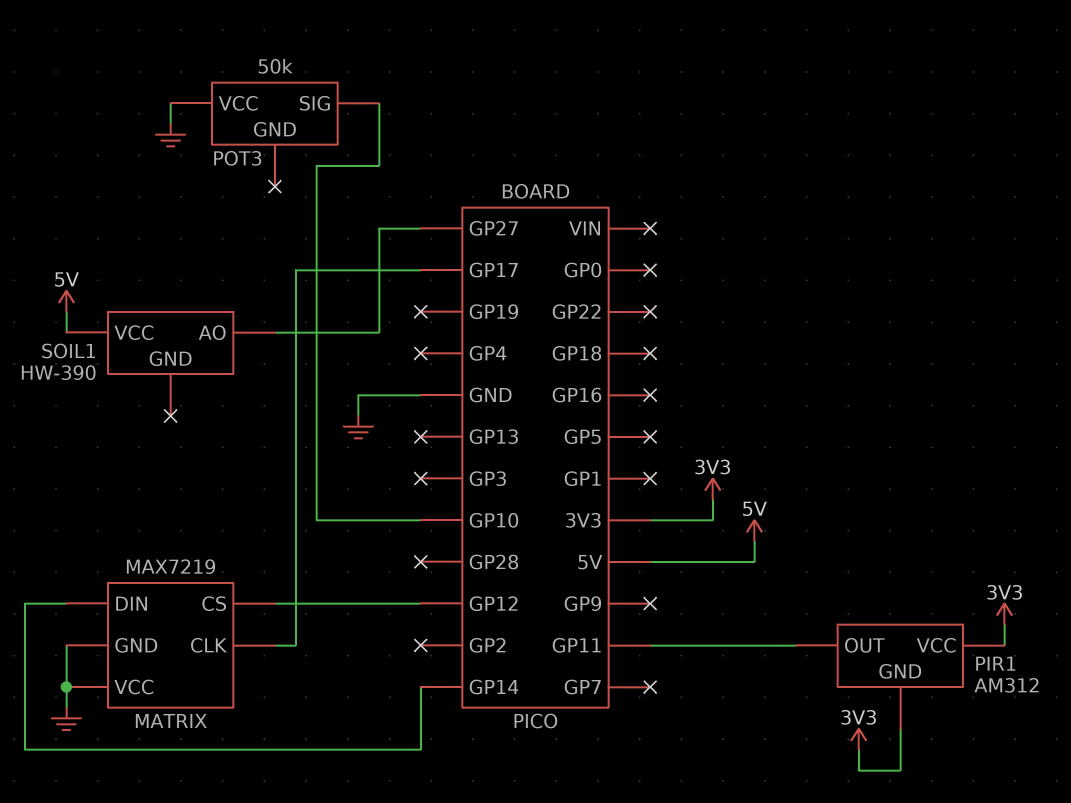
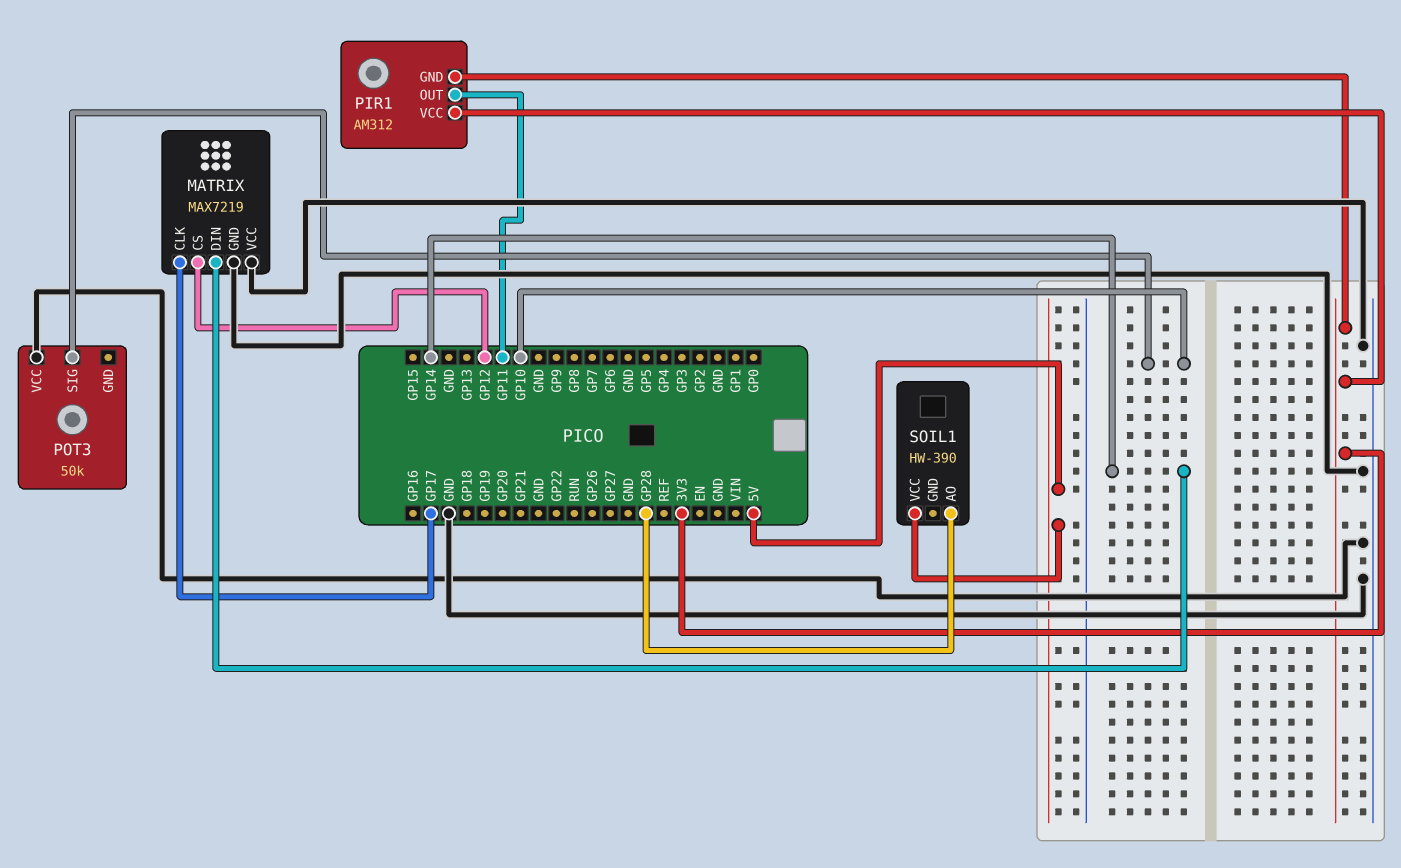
SOIL1 pin AO: GP27 -> GP28

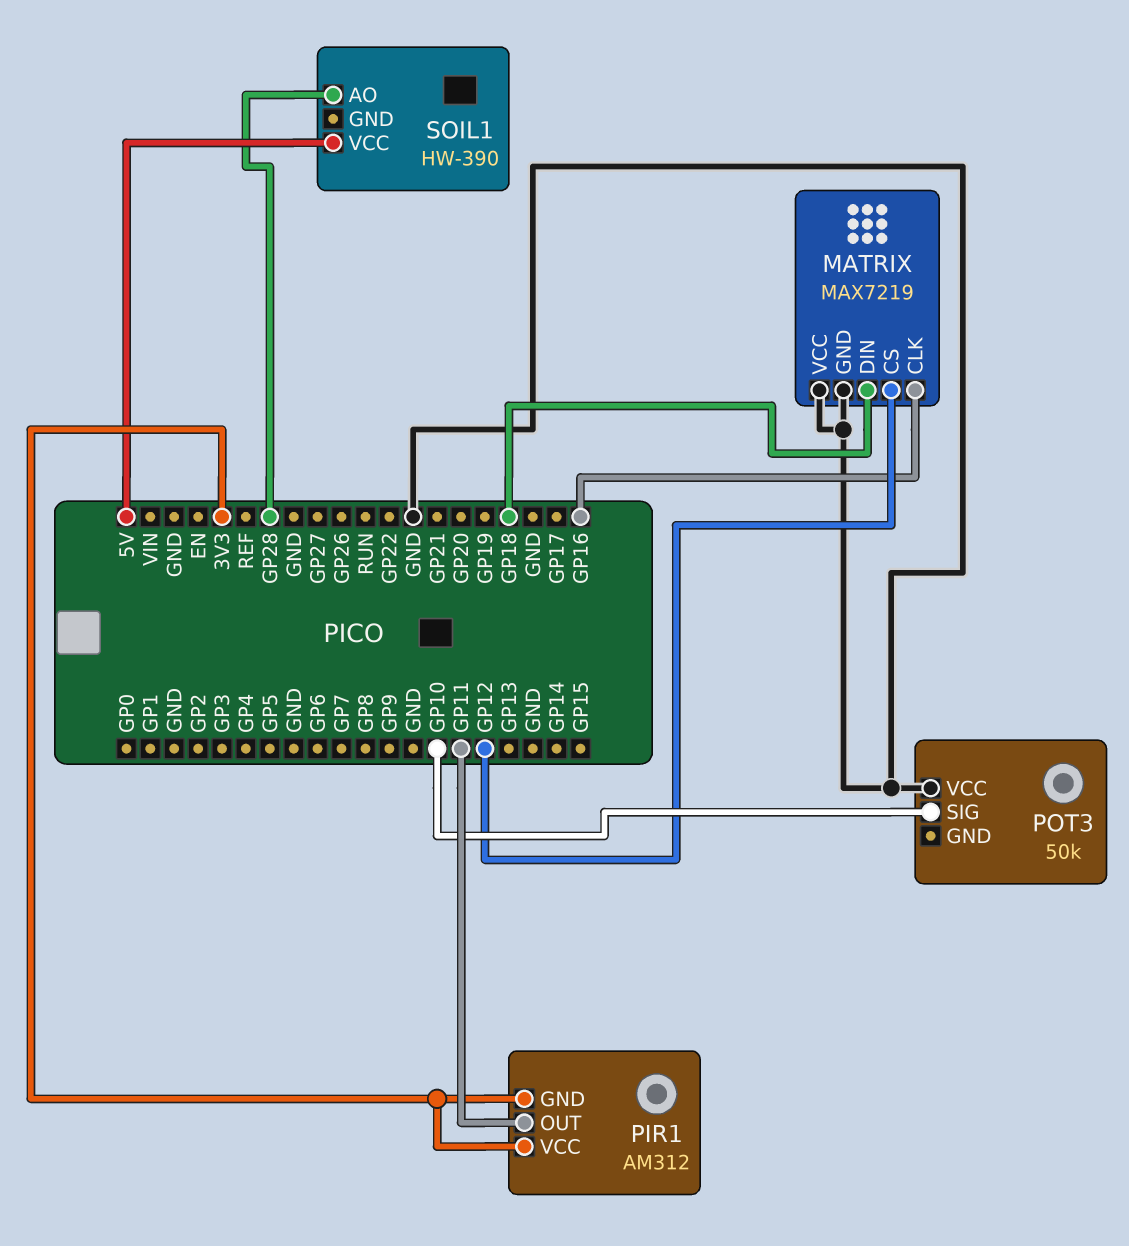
MATRIX pin CLK: GP17 -> GP16
MATRIX pin DIN: GP14 -> GP18

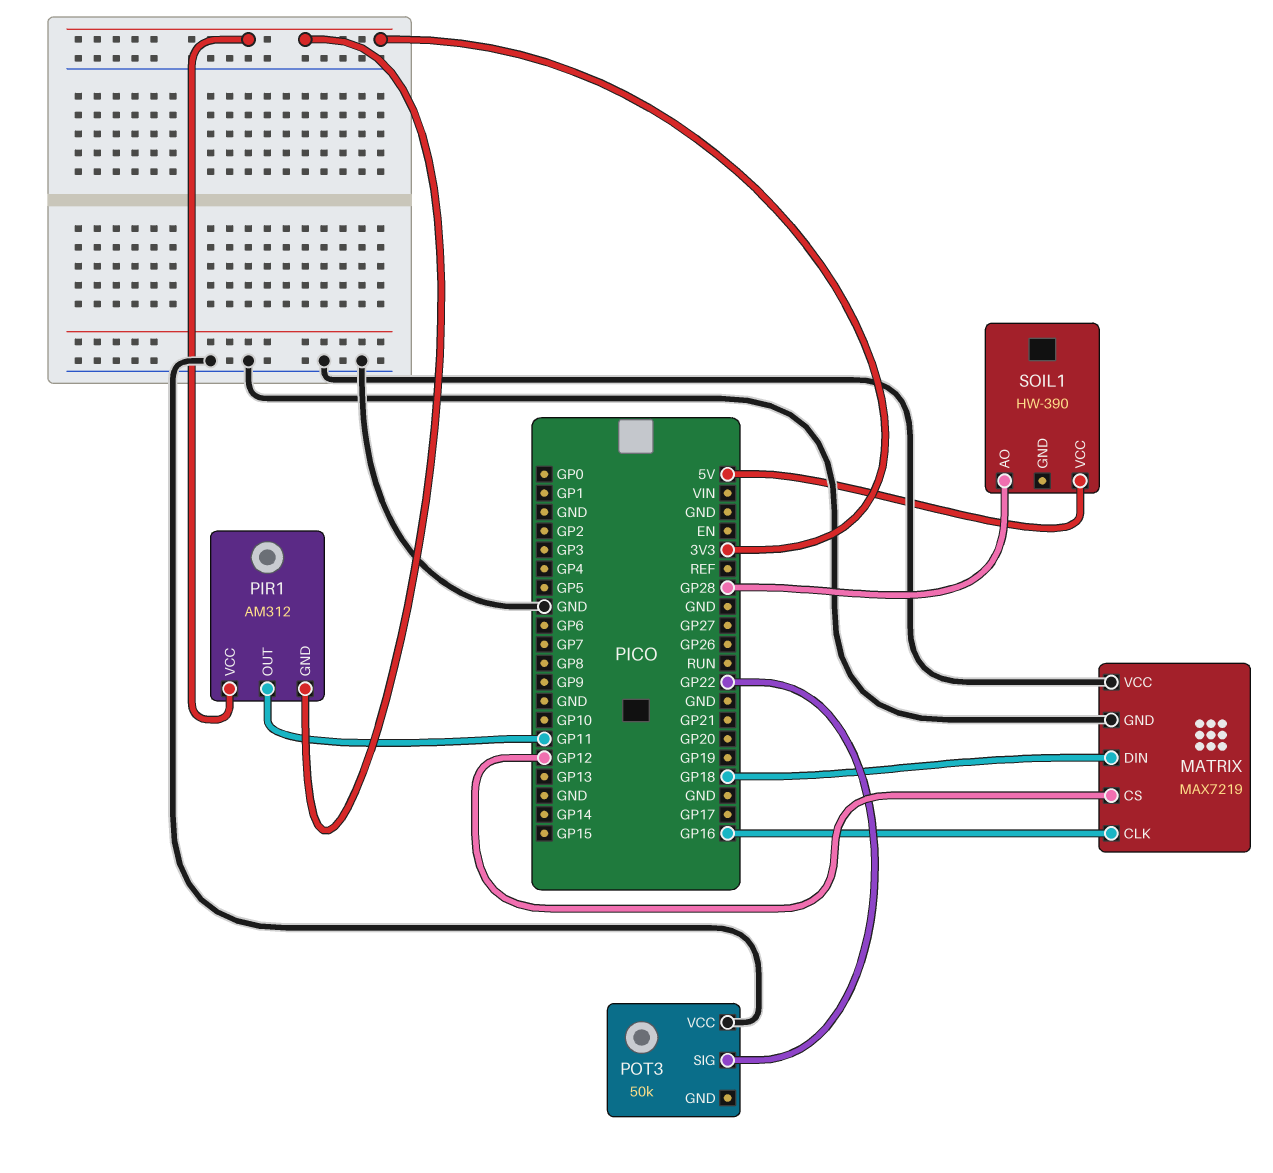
POT3 pin SIG: GP10 -> GP22

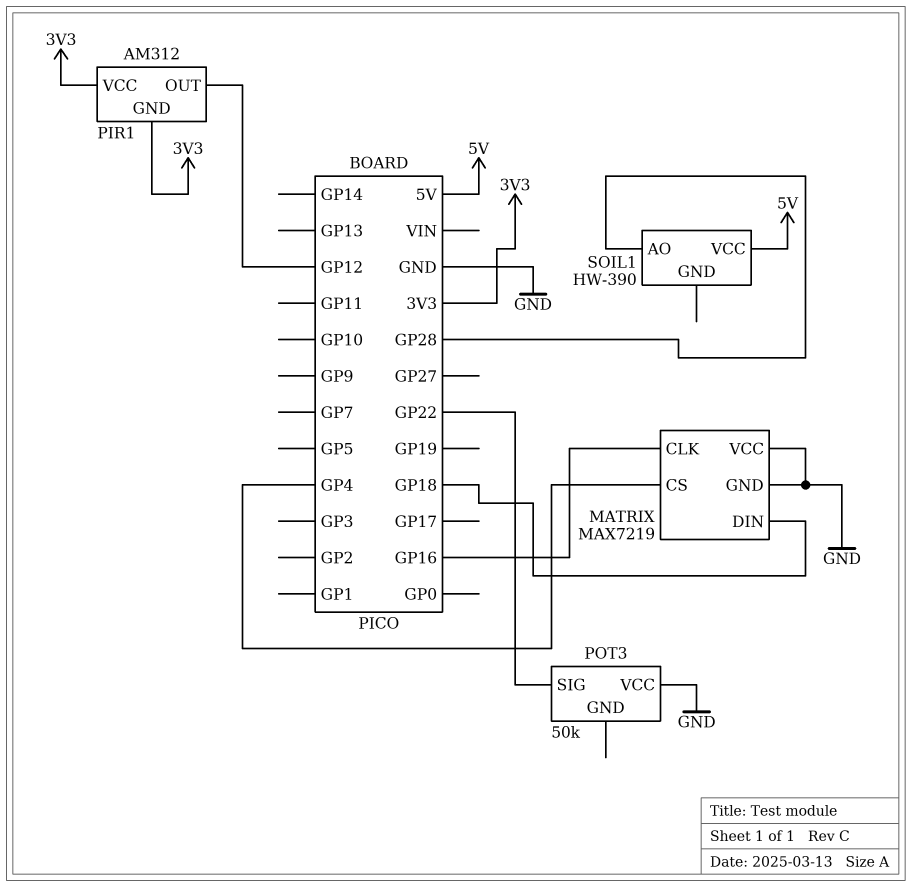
MATRIX pin CS: GP12 -> GP4
PIR1 pin OUT: GP11 -> GP12

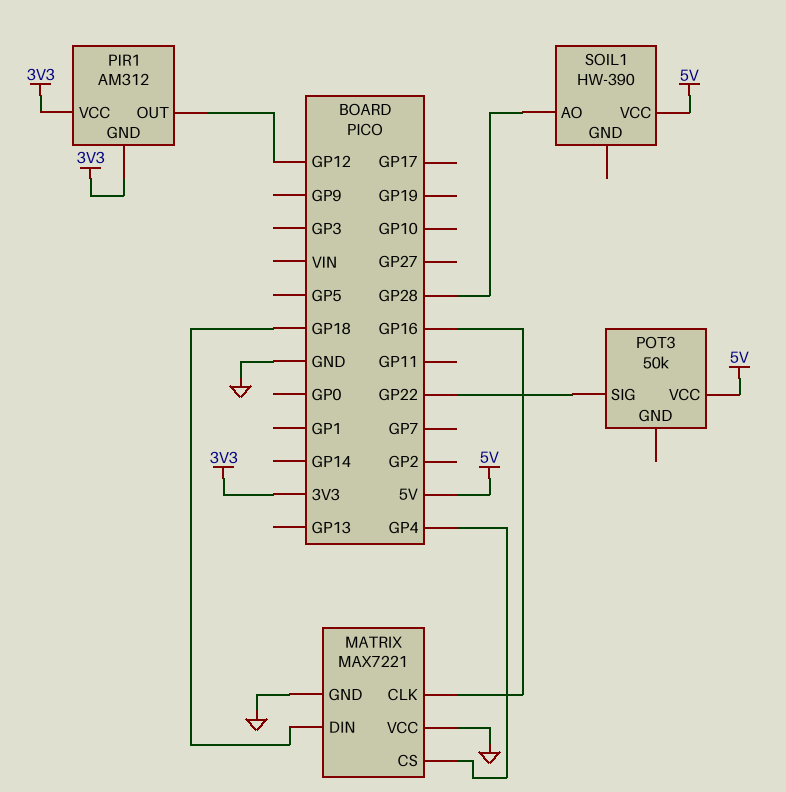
MATRIX: MAX7219 -> MAX7221
POT3 pin VCC: GND -> 5V

